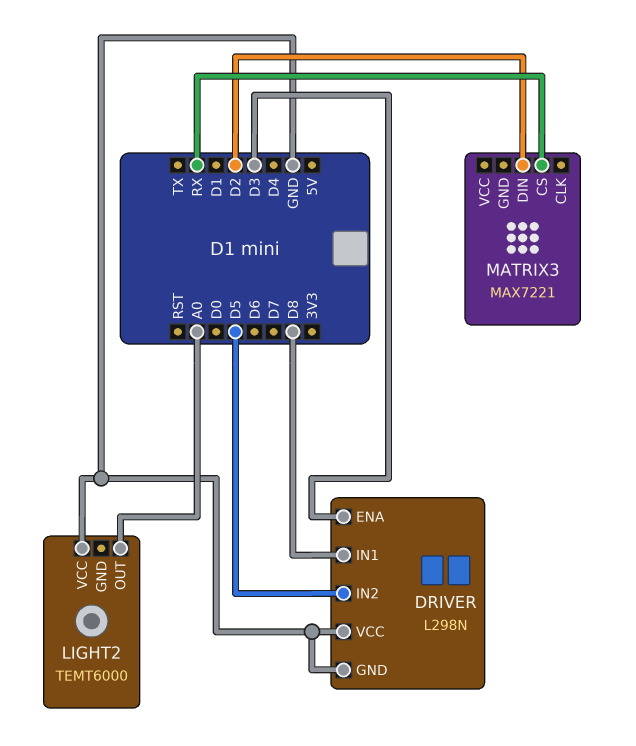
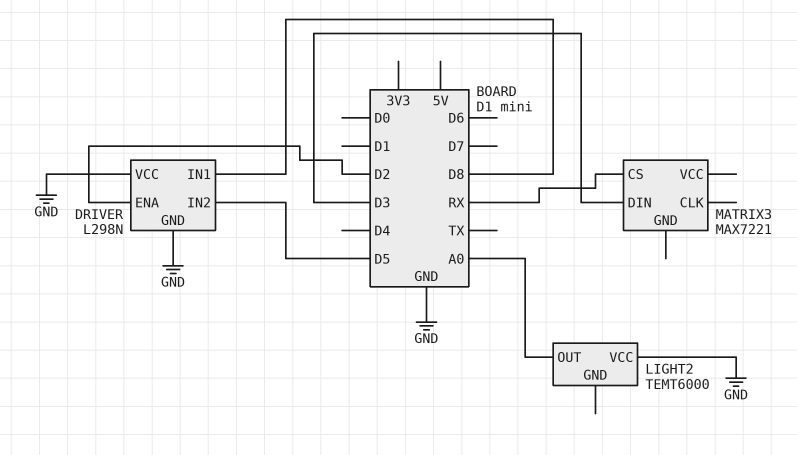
DRIVER pin ENA: D3 -> D2
MATRIX3 pin DIN: D2 -> D3

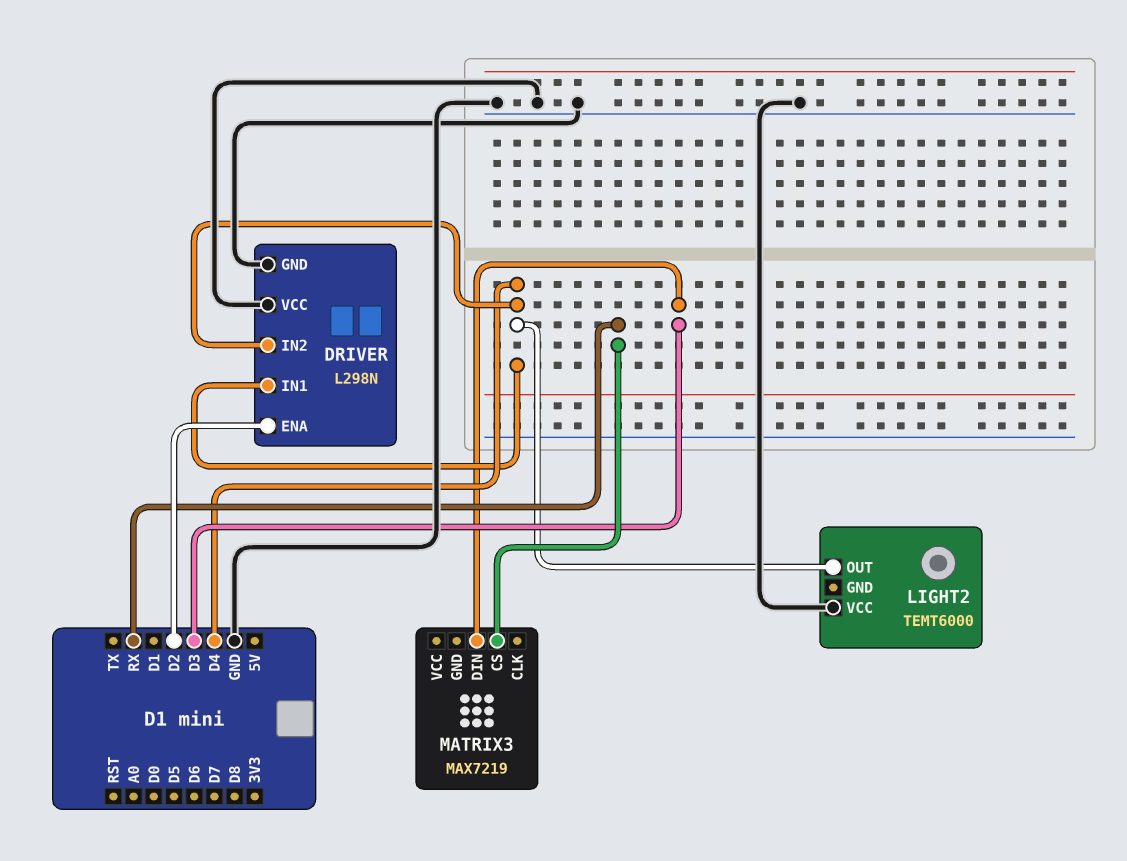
DRIVER pin IN1: D8 -> D4
DRIVER pin IN2: D5 -> D4
LIGHT2 pin OUT: A0 -> D4
MATRIX3: MAX7221 -> MAX7219

